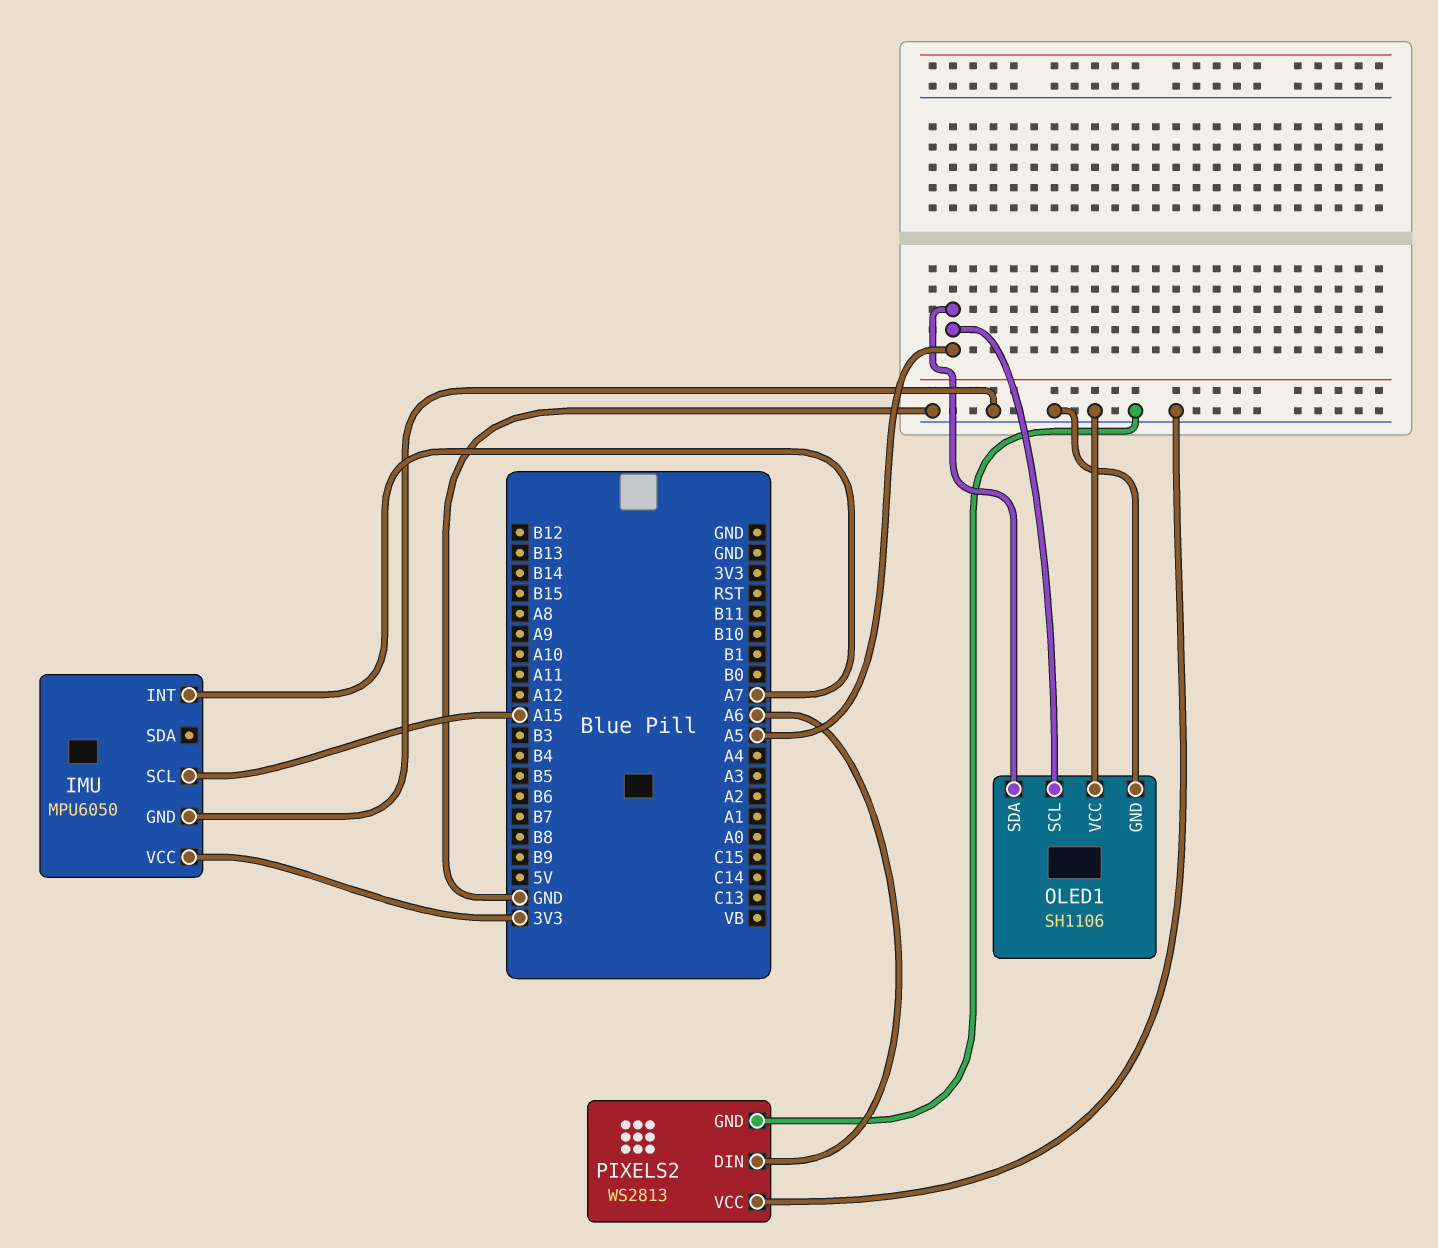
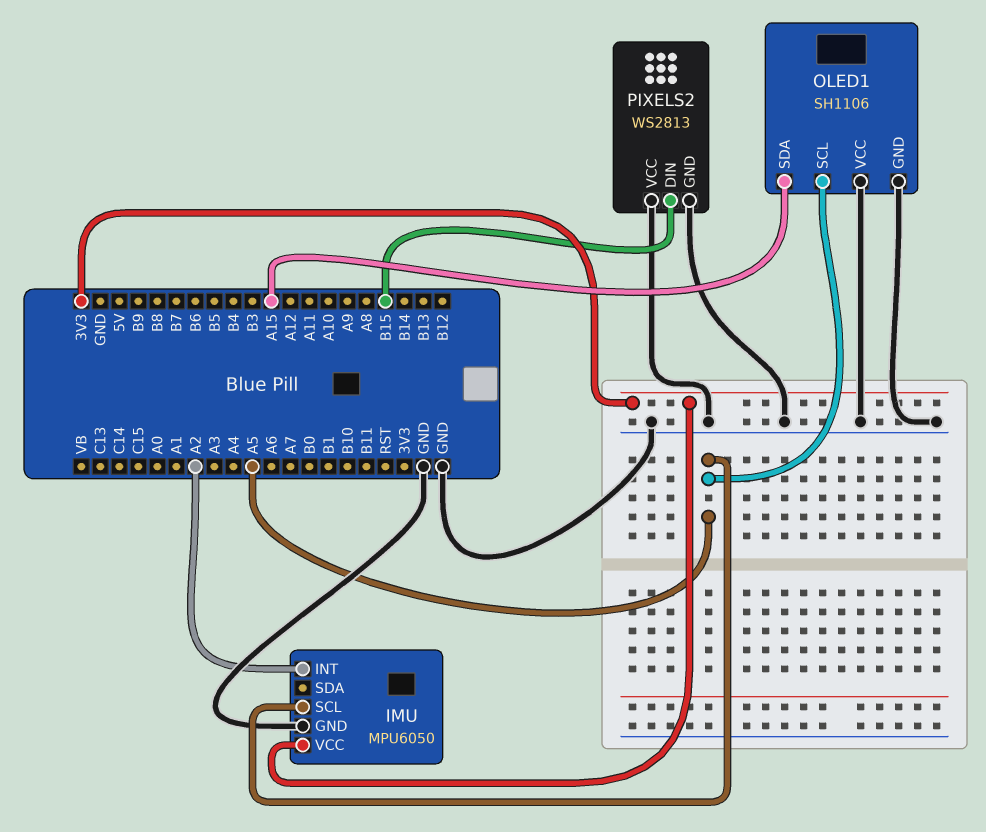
IMU pin INT: A7 -> A2
IMU pin SCL: A15 -> A5
OLED1 pin SDA: A5 -> A15
PIXELS2 pin DIN: A6 -> B15

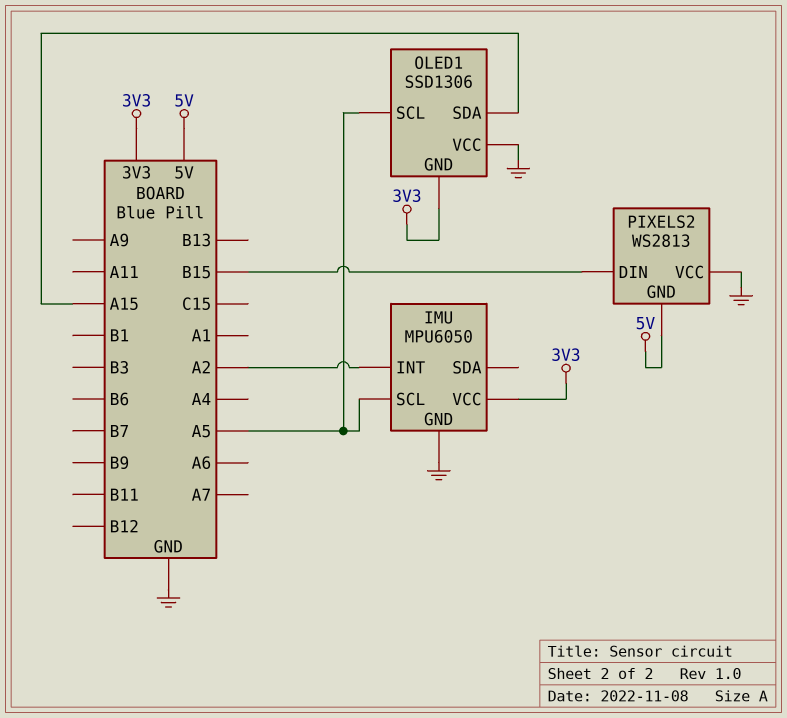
OLED1: SH1106 -> SSD1306
OLED1 pin GND: GND -> 3V3
PIXELS2 pin GND: GND -> 5V

